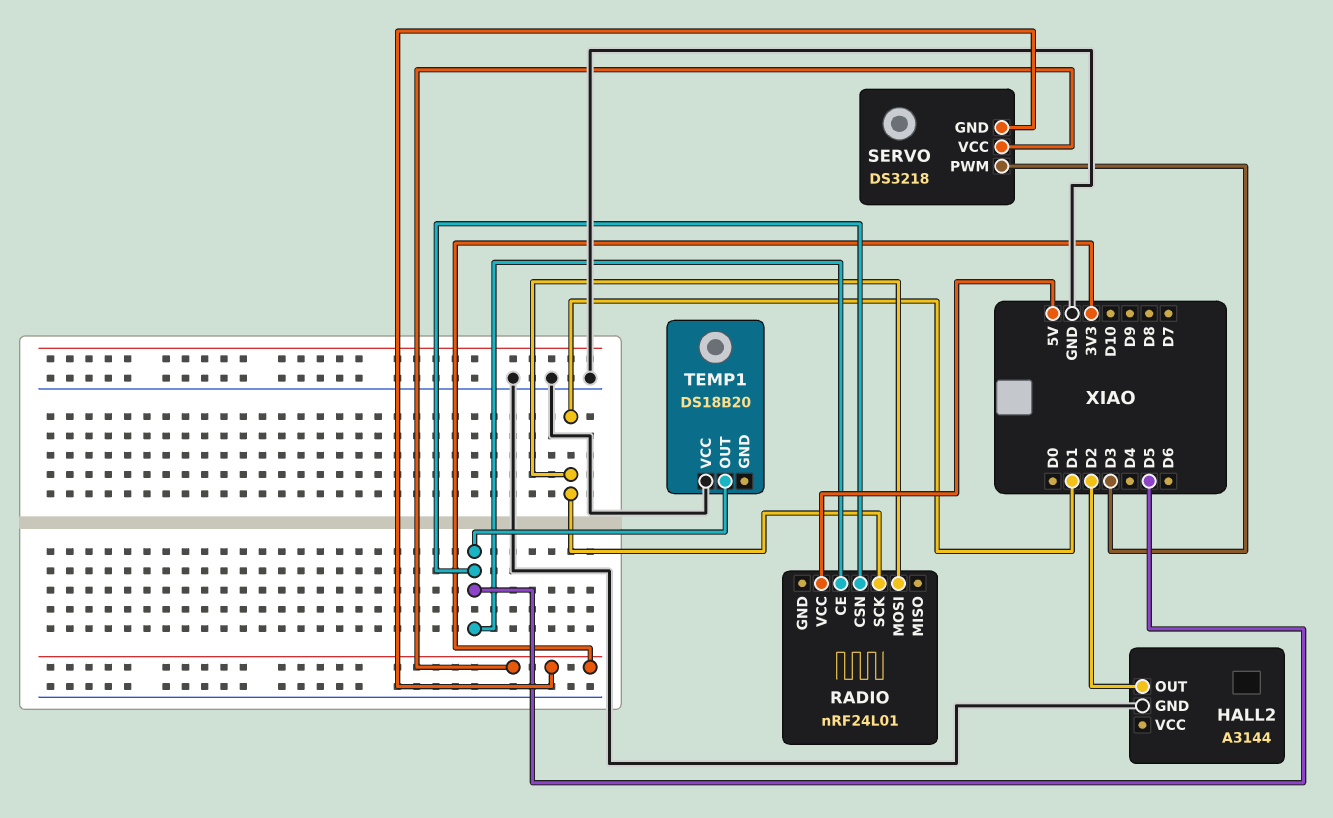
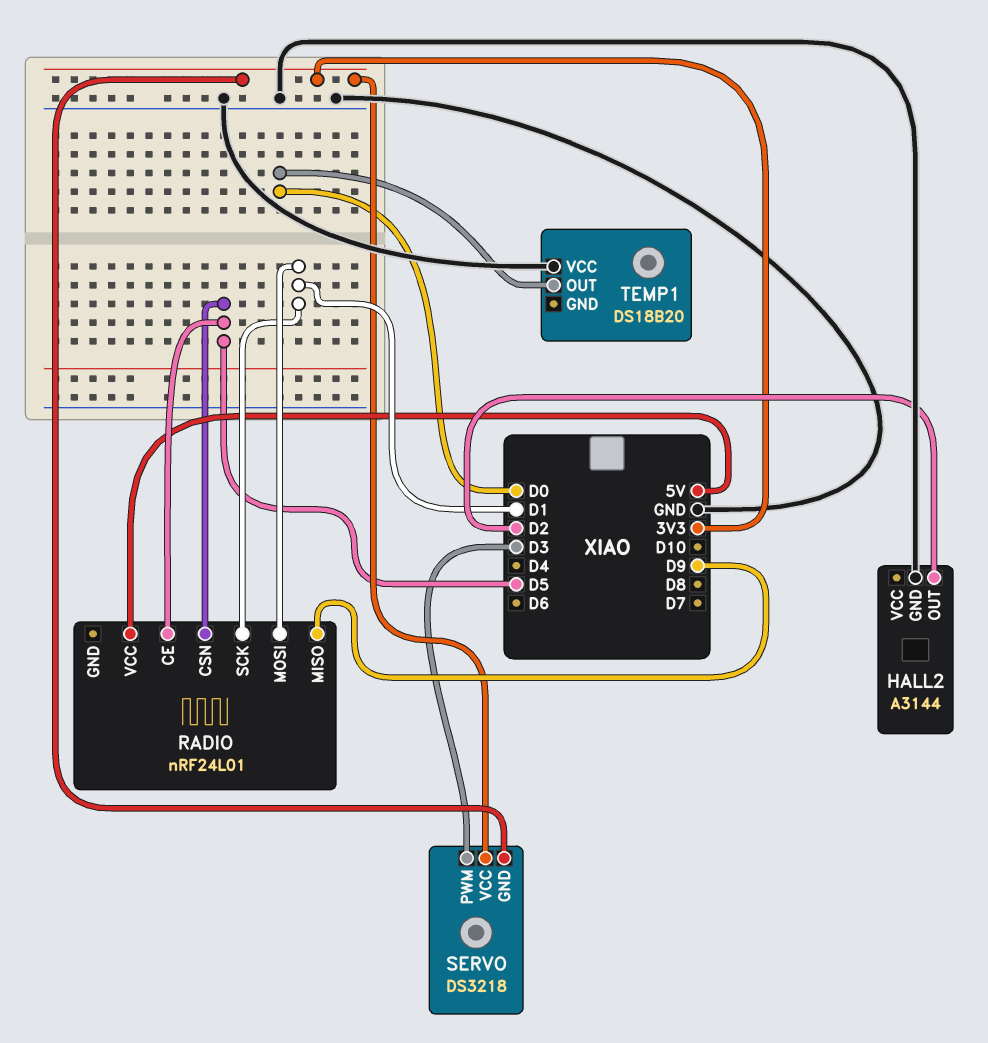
RADIO pin MISO: none -> D9
TEMP1 pin OUT: D5 -> D0

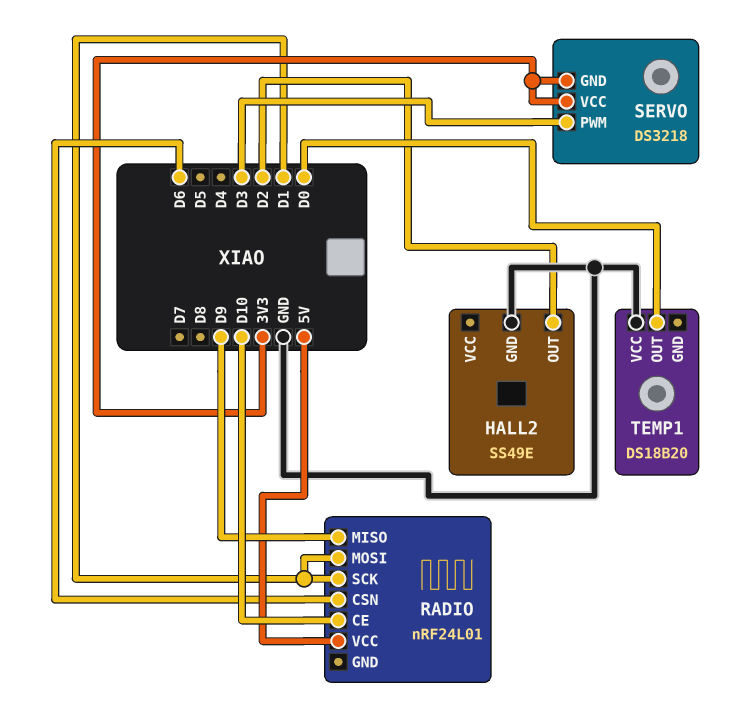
HALL2: A3144 -> SS49E
RADIO pin CE: D5 -> D10
RADIO pin CSN: D5 -> D6

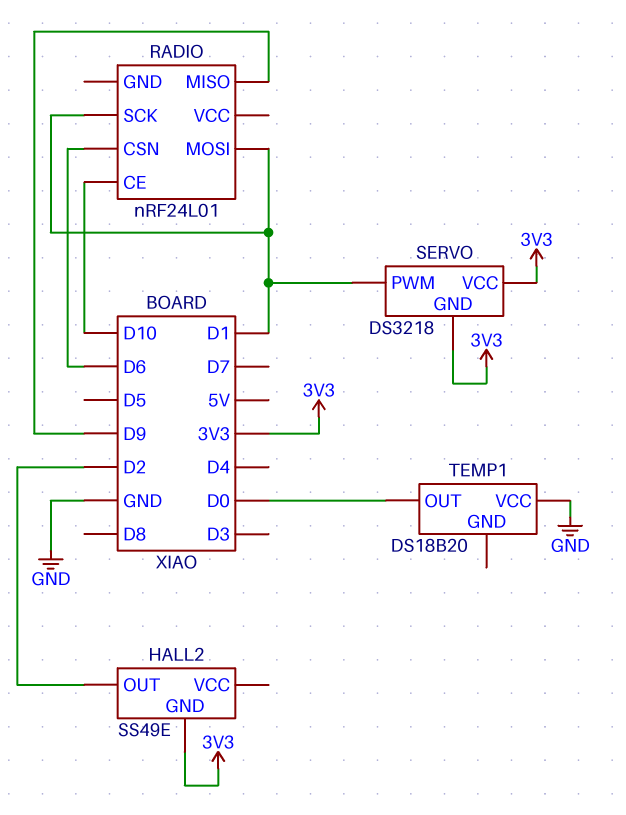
HALL2 pin GND: GND -> 3V3
RADIO pin VCC: 5V -> none
SERVO pin PWM: D3 -> D1

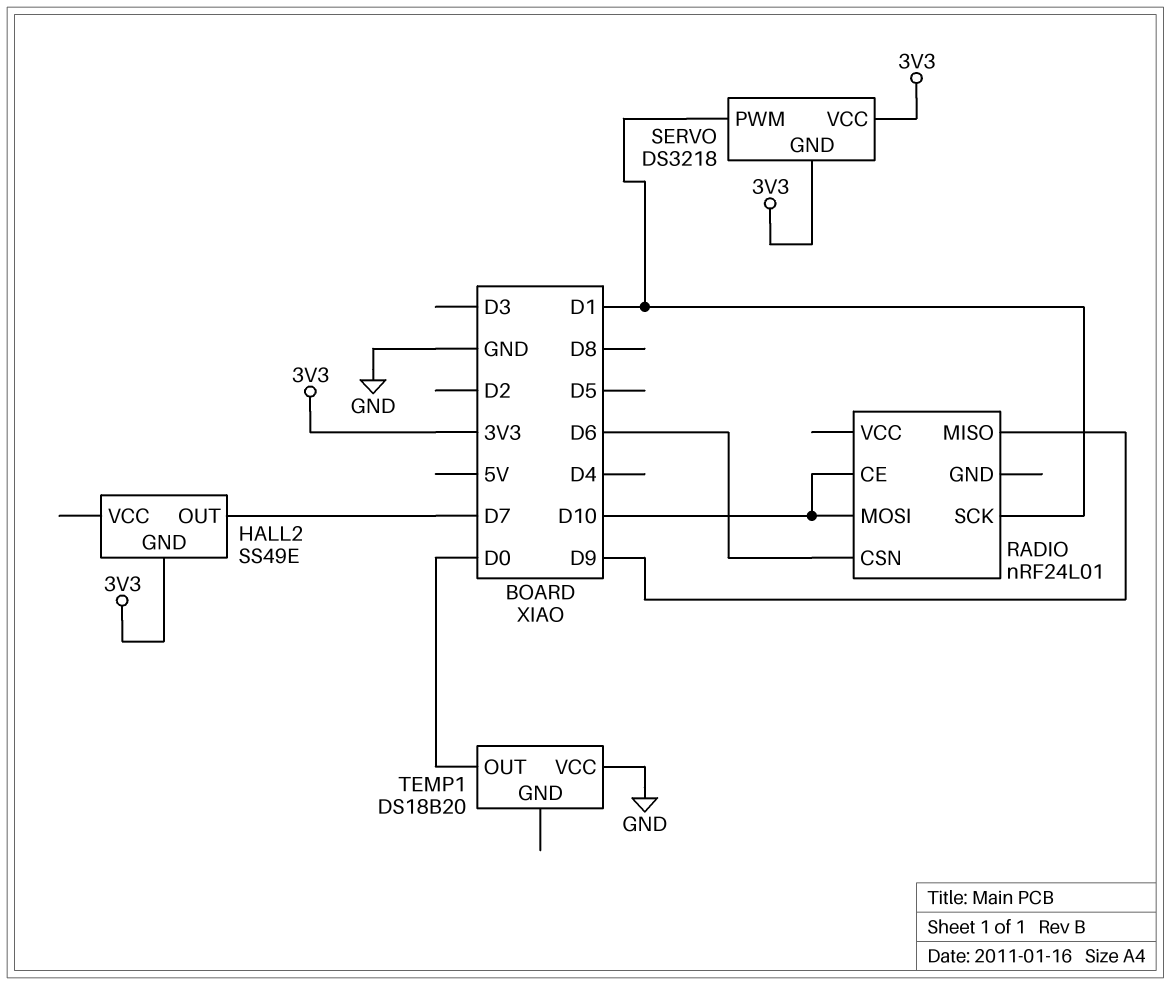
HALL2 pin OUT: D2 -> D7
RADIO pin MOSI: D1 -> D10

